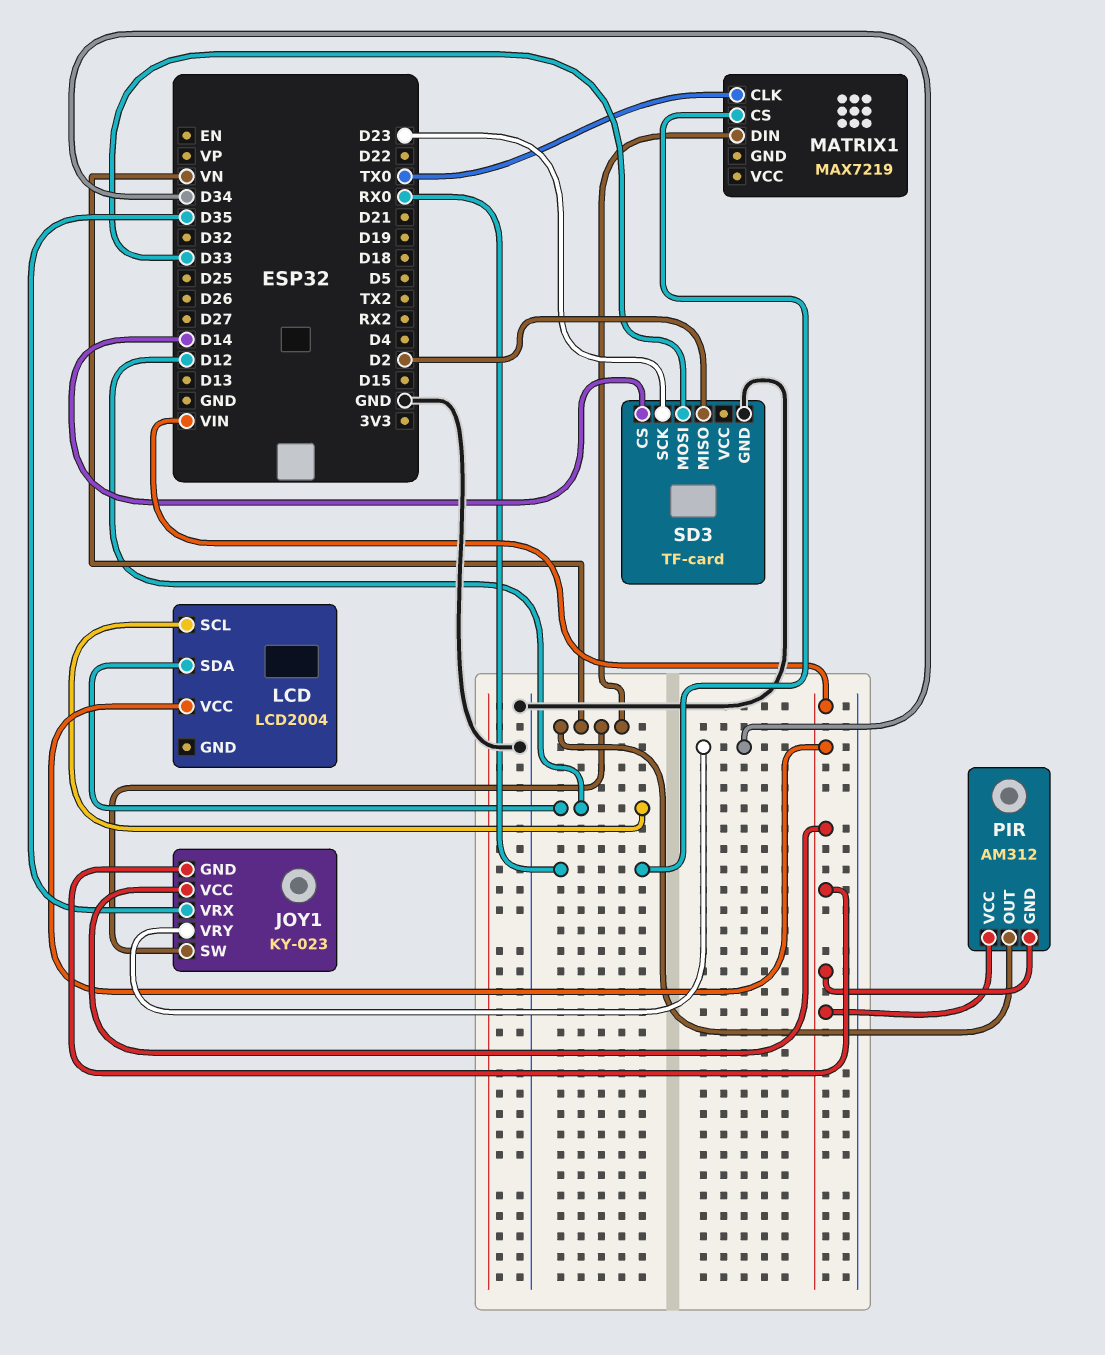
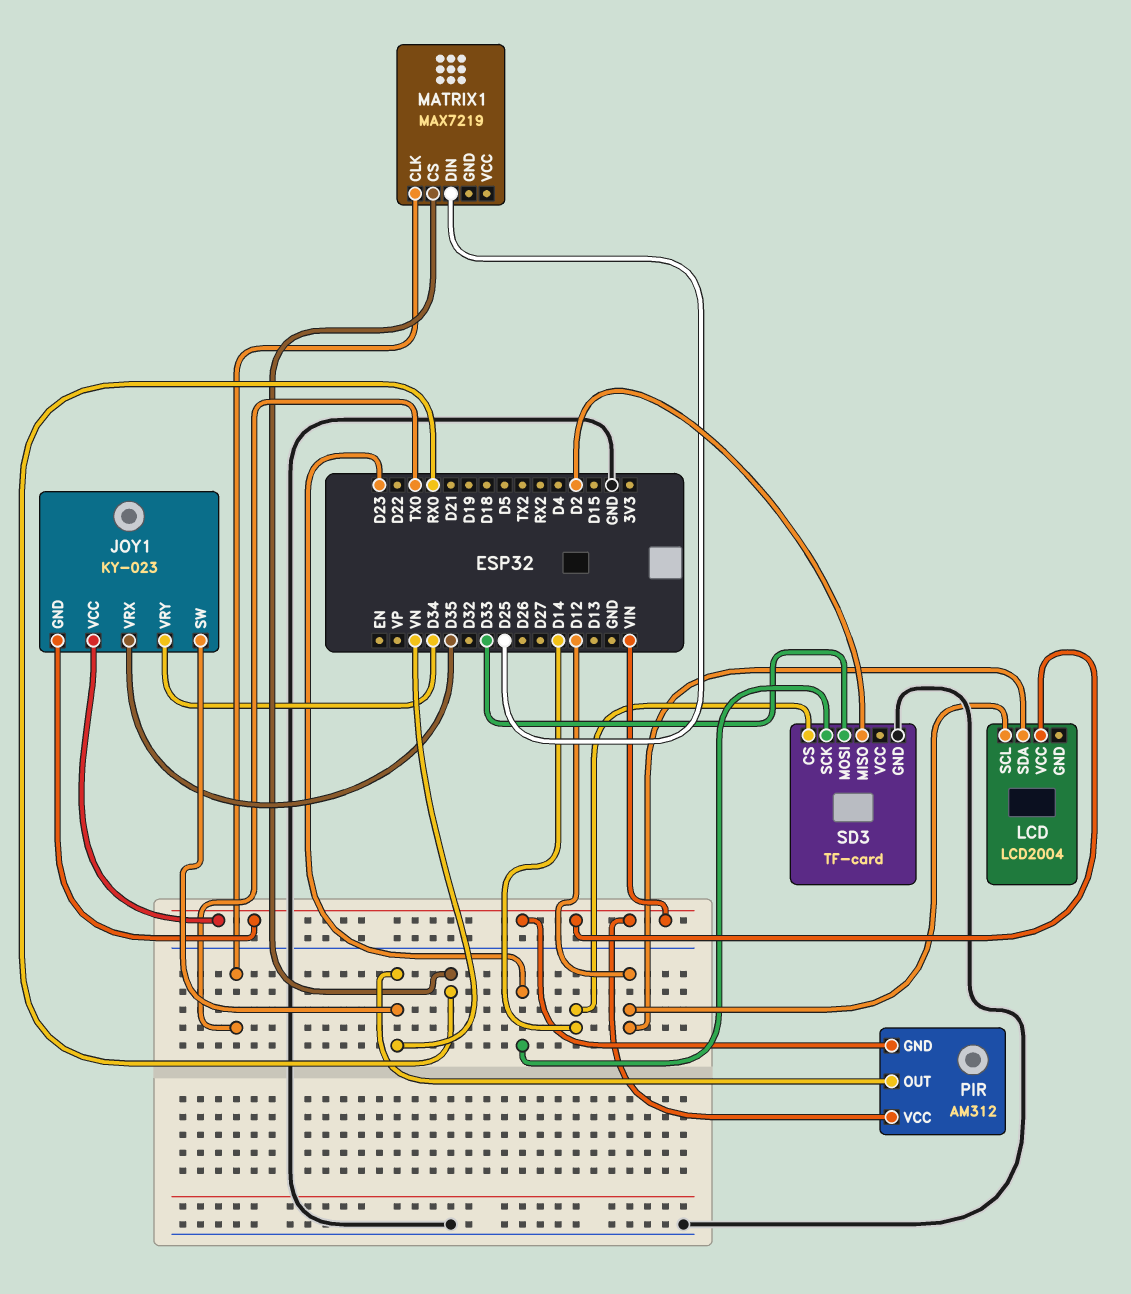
MATRIX1 pin DIN: VN -> D25

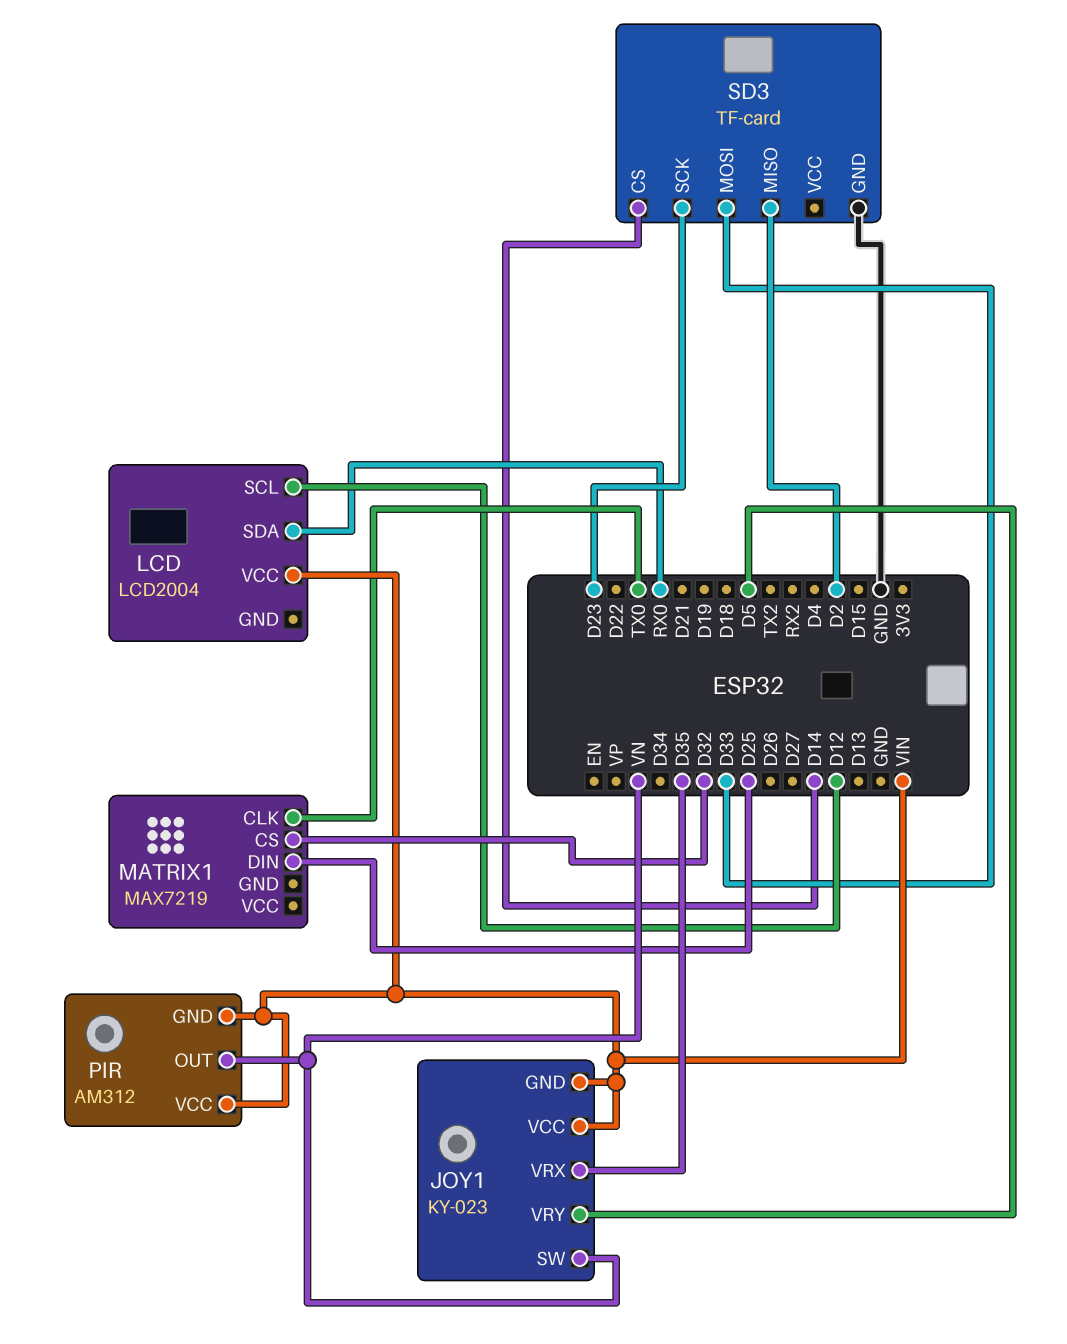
JOY1 pin VRY: D34 -> D5
LCD pin SDA: D12 -> RX0
MATRIX1 pin CS: RX0 -> D32

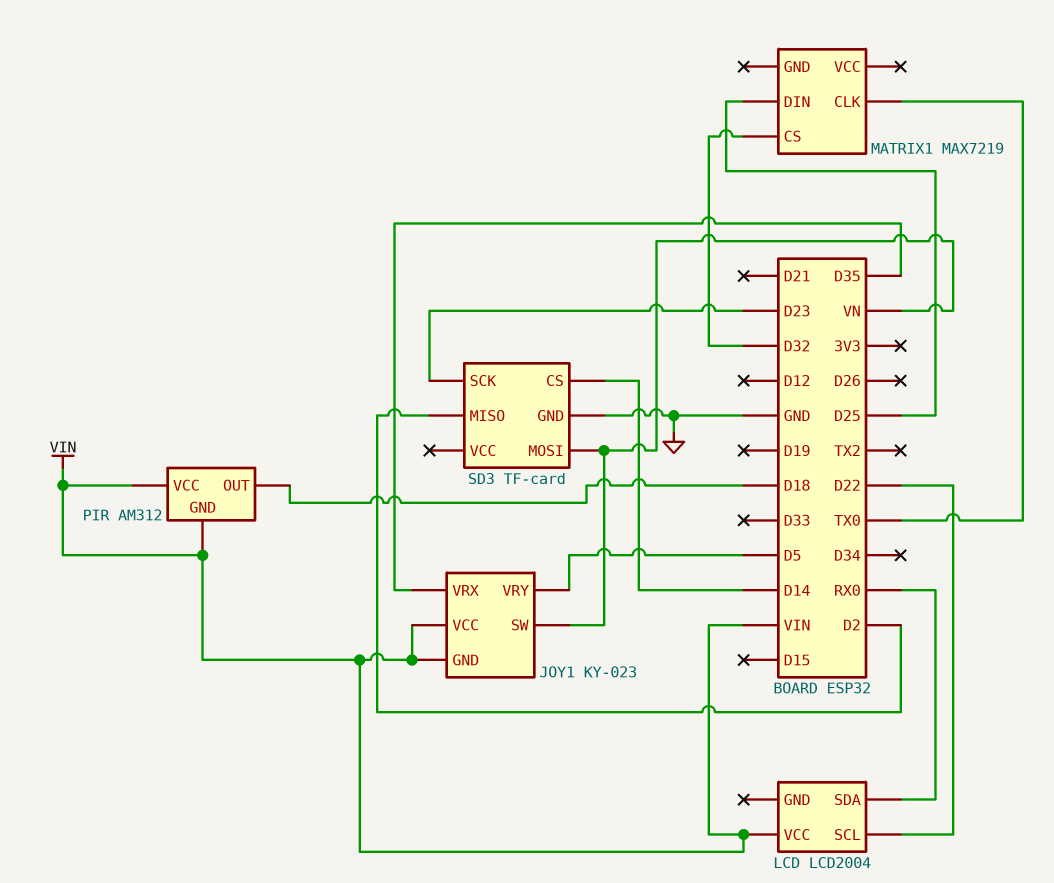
LCD pin SCL: D12 -> D22
PIR pin OUT: VN -> D18
SD3 pin MOSI: D33 -> VN

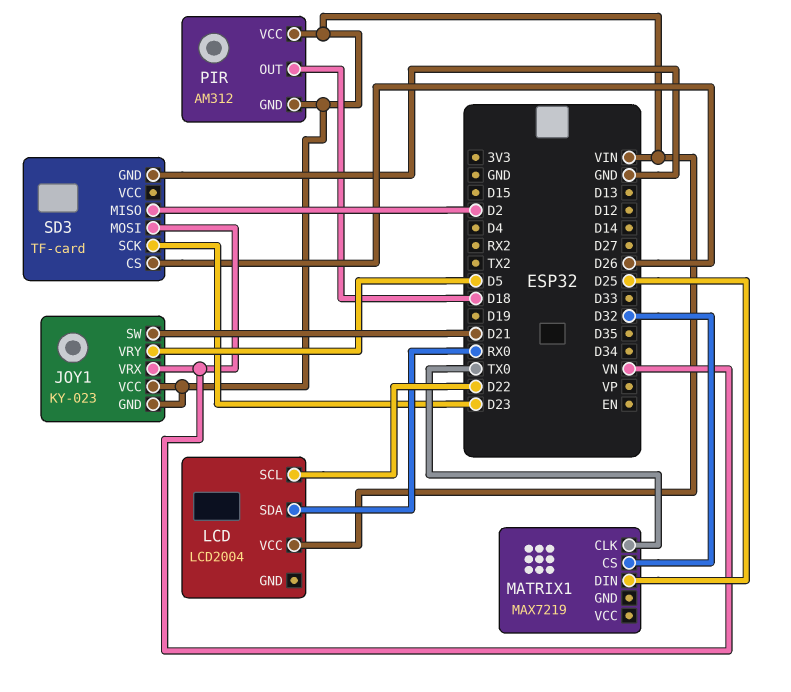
JOY1 pin SW: VN -> D21
JOY1 pin VRX: D35 -> VN
SD3 pin CS: D14 -> D26

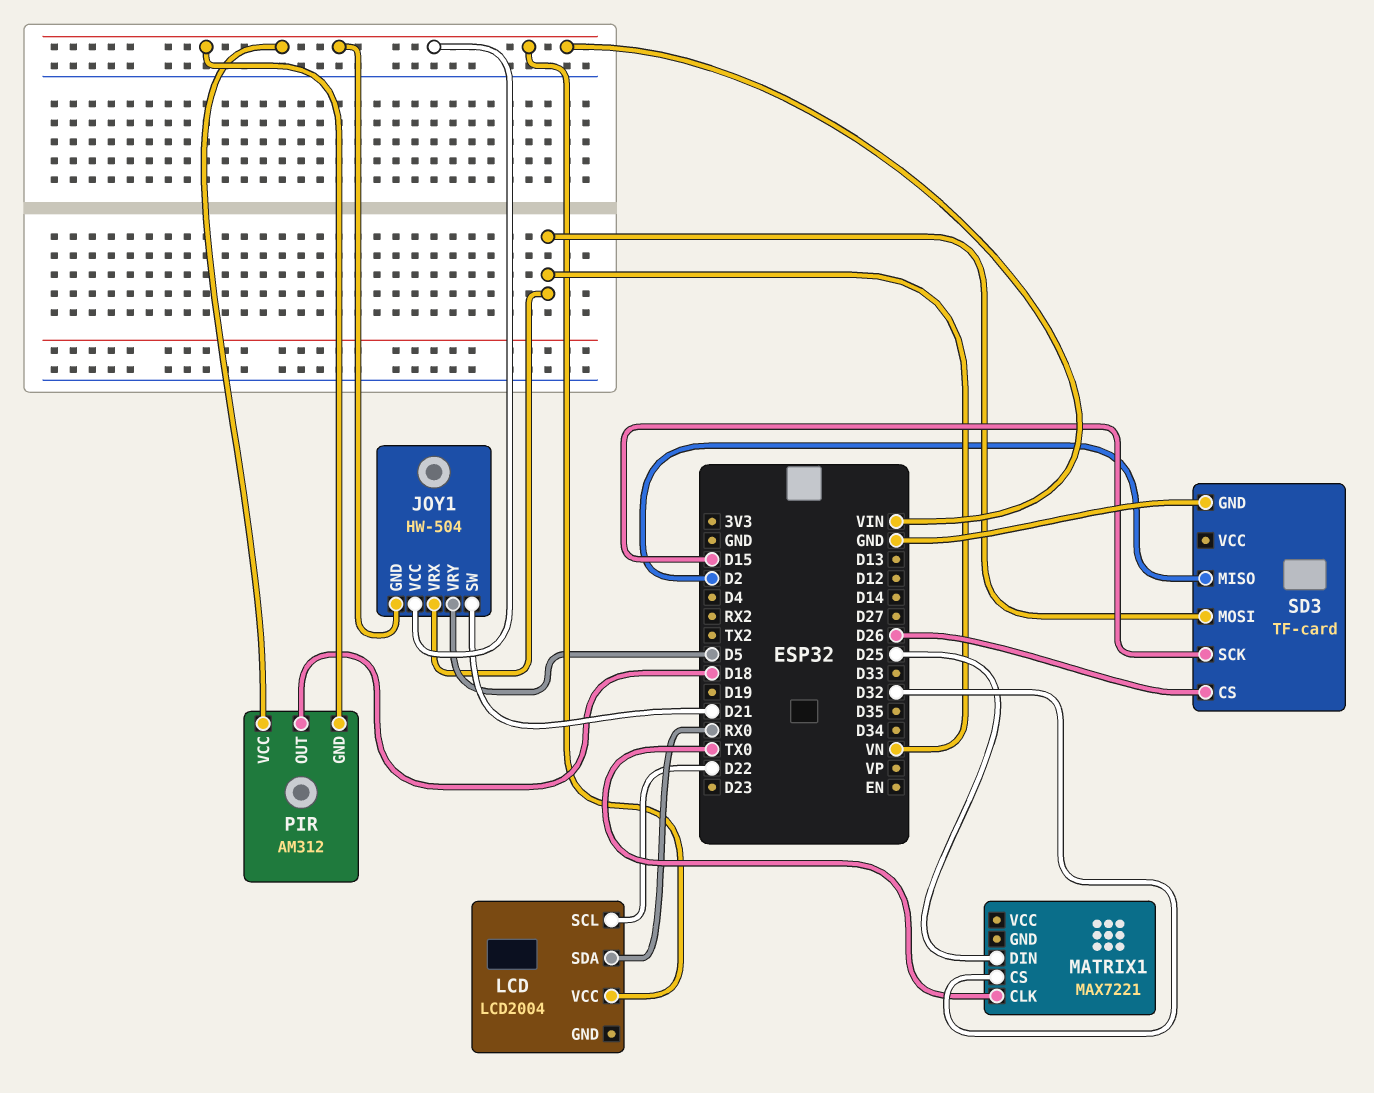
JOY1: KY-023 -> HW-504
MATRIX1: MAX7219 -> MAX7221
SD3 pin SCK: D23 -> D15

